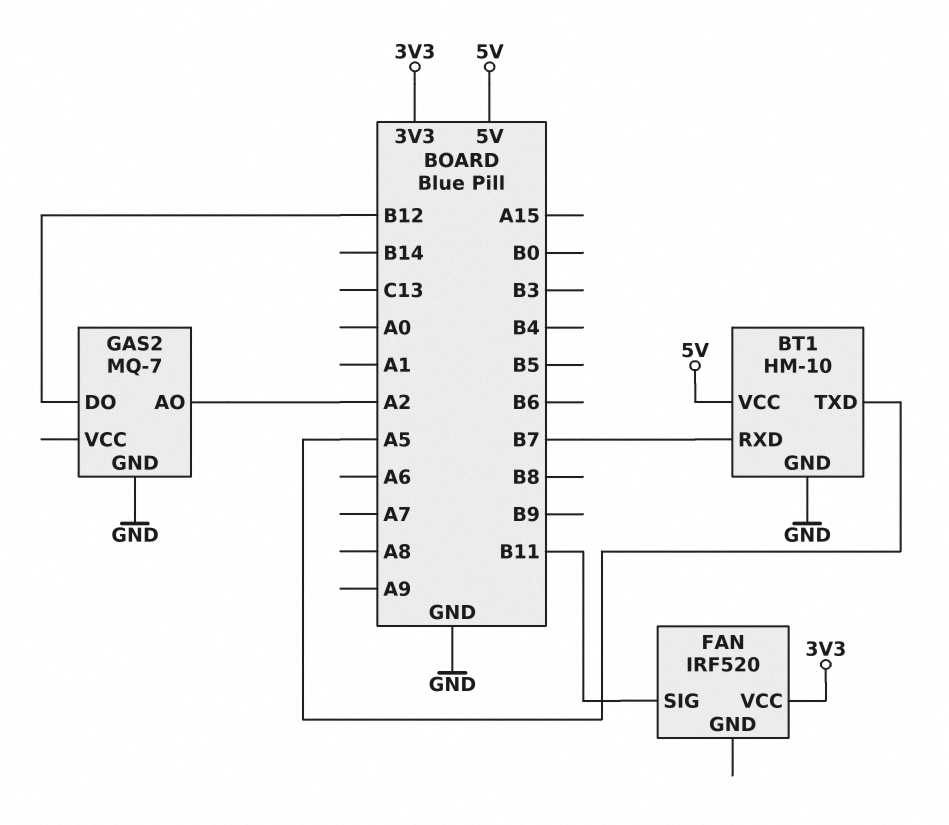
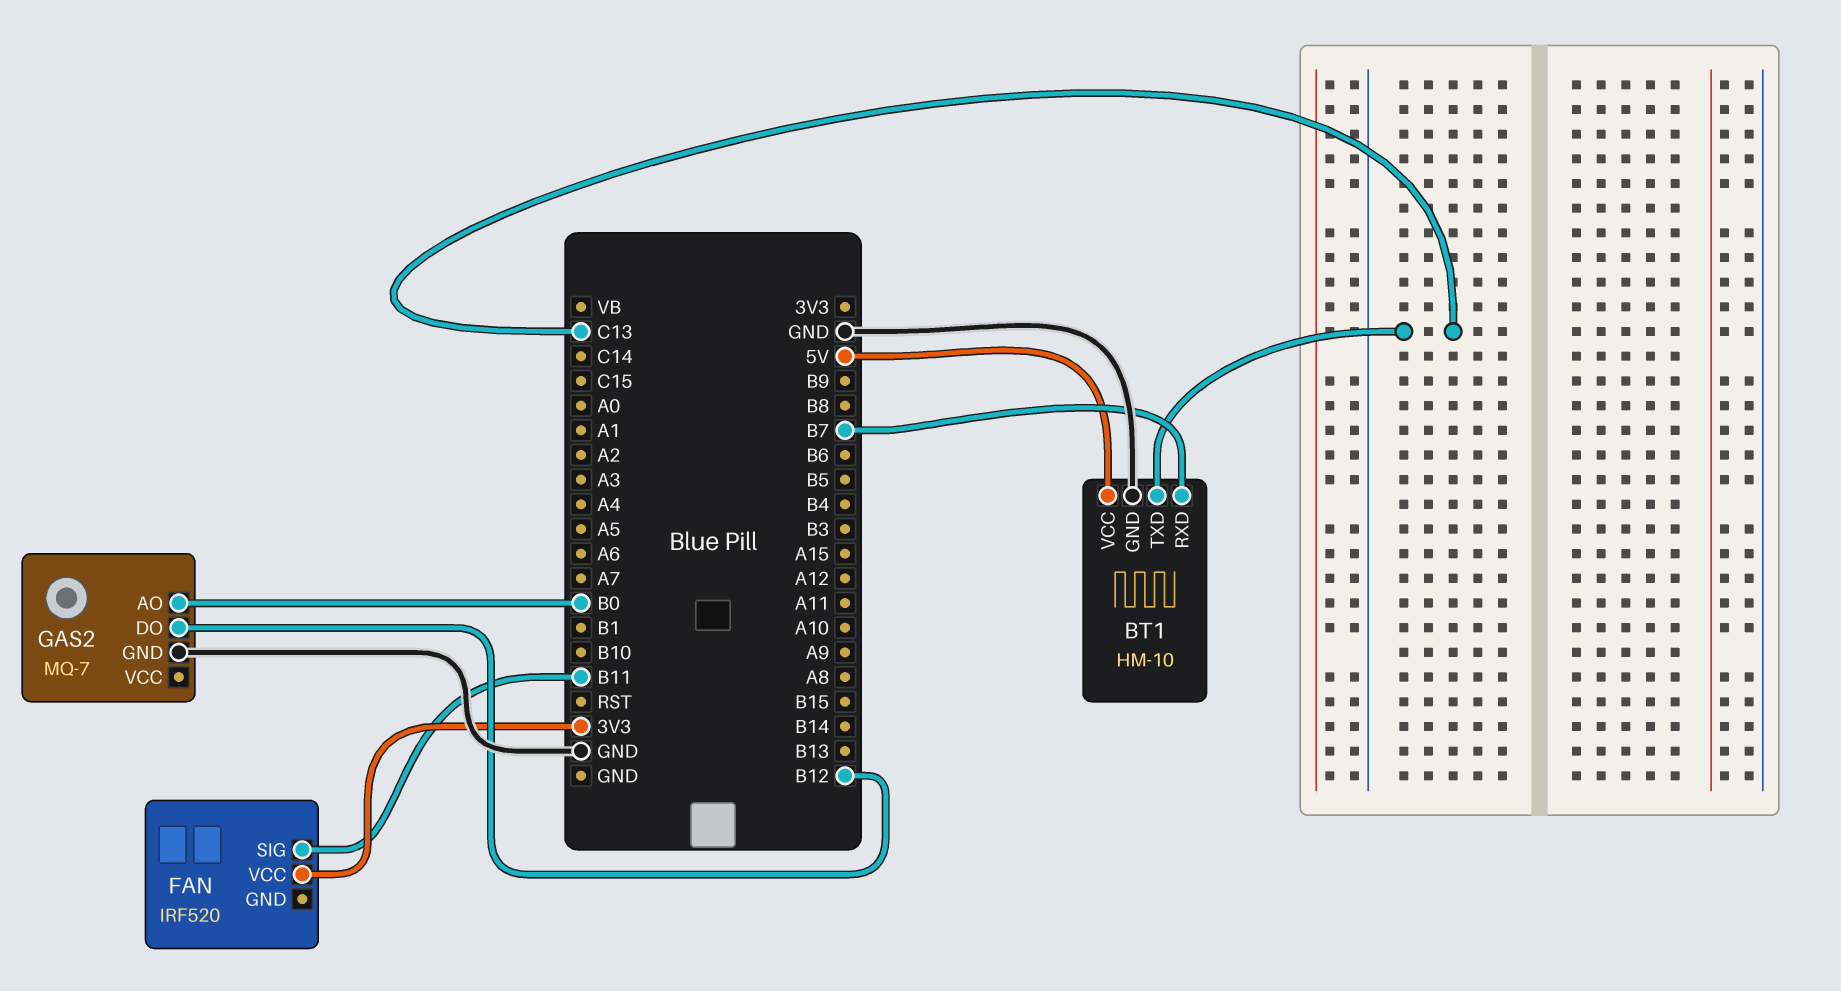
BT1 pin TXD: A5 -> C13
GAS2 pin AO: A2 -> B0

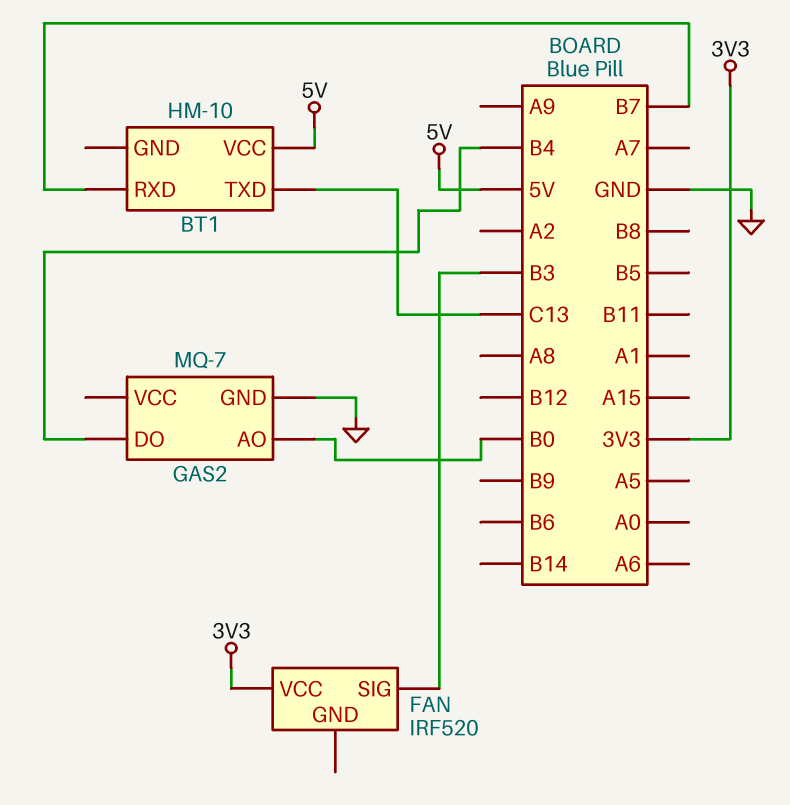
BT1 pin GND: GND -> none
FAN pin SIG: B11 -> B3
GAS2 pin DO: B12 -> B4

